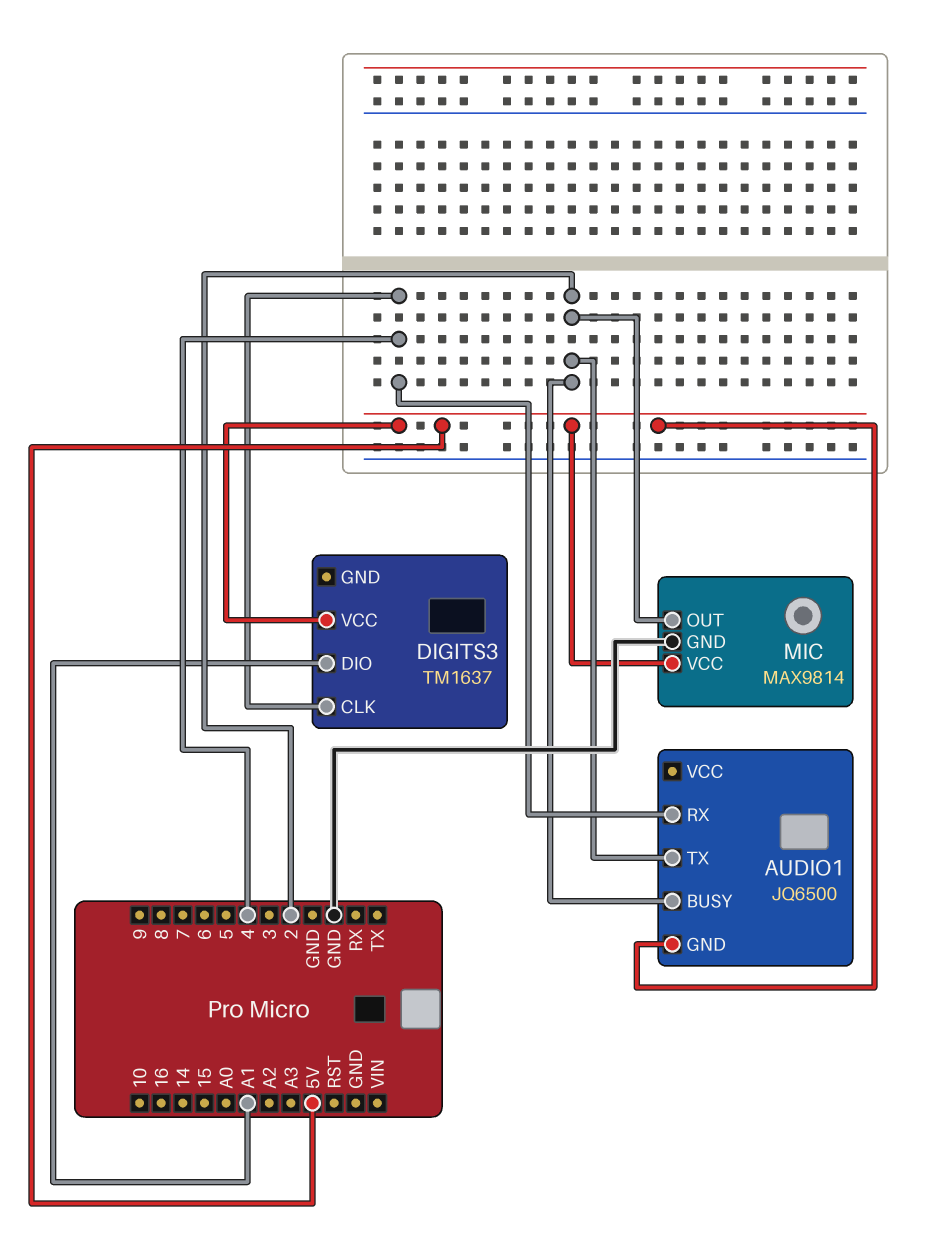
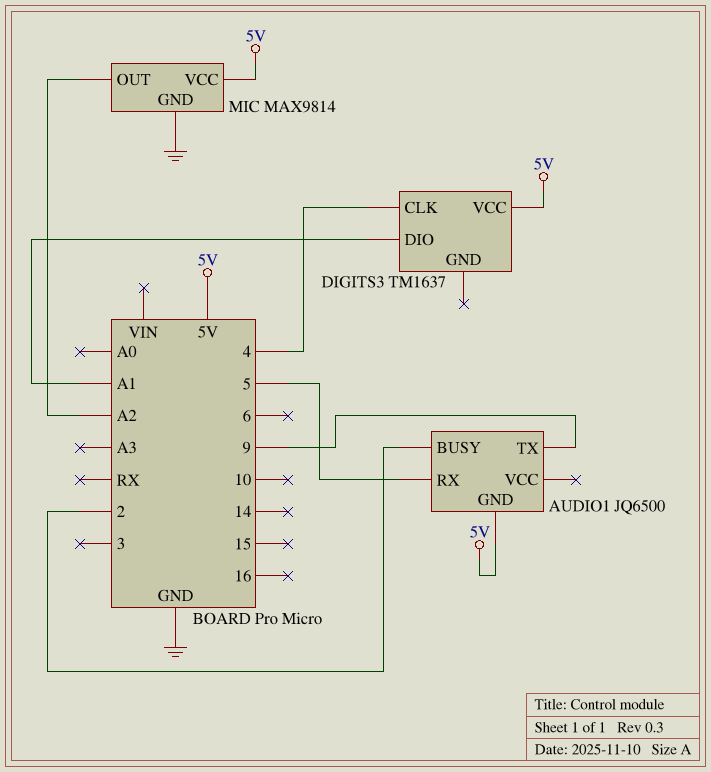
AUDIO1 pin RX: 4 -> 5
AUDIO1 pin TX: 2 -> 9
MIC pin OUT: 2 -> A2

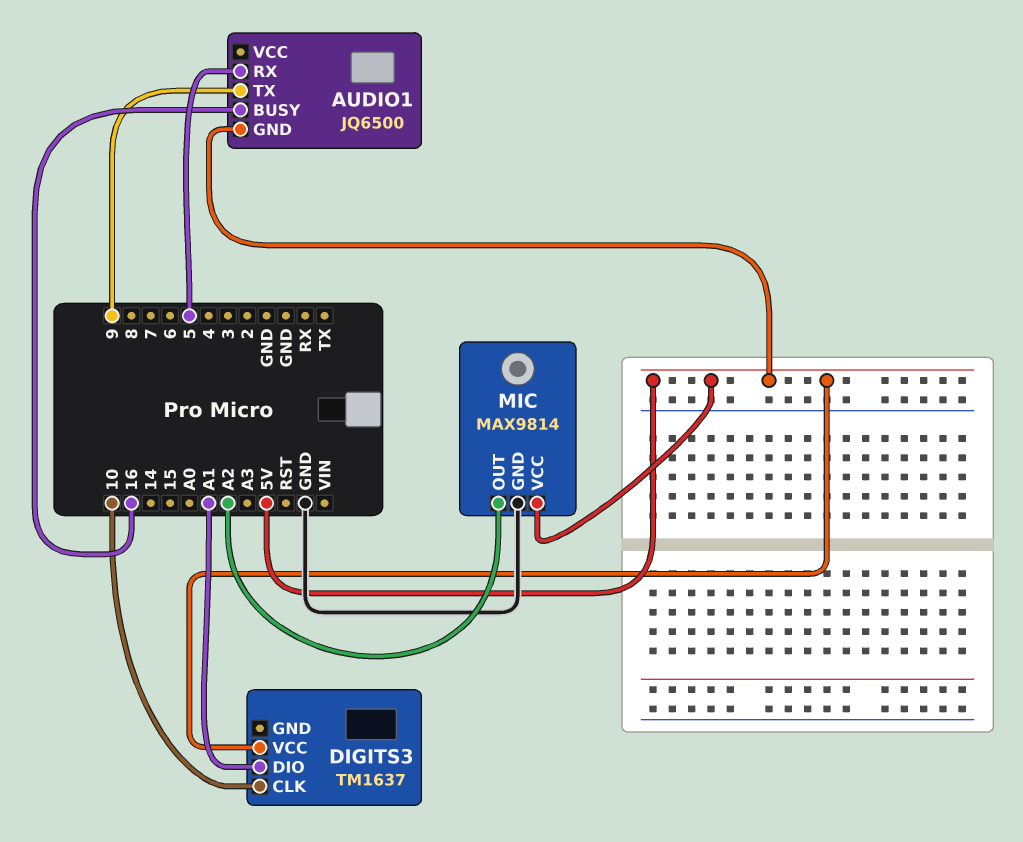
AUDIO1 pin BUSY: 2 -> 16
DIGITS3 pin CLK: 4 -> 10

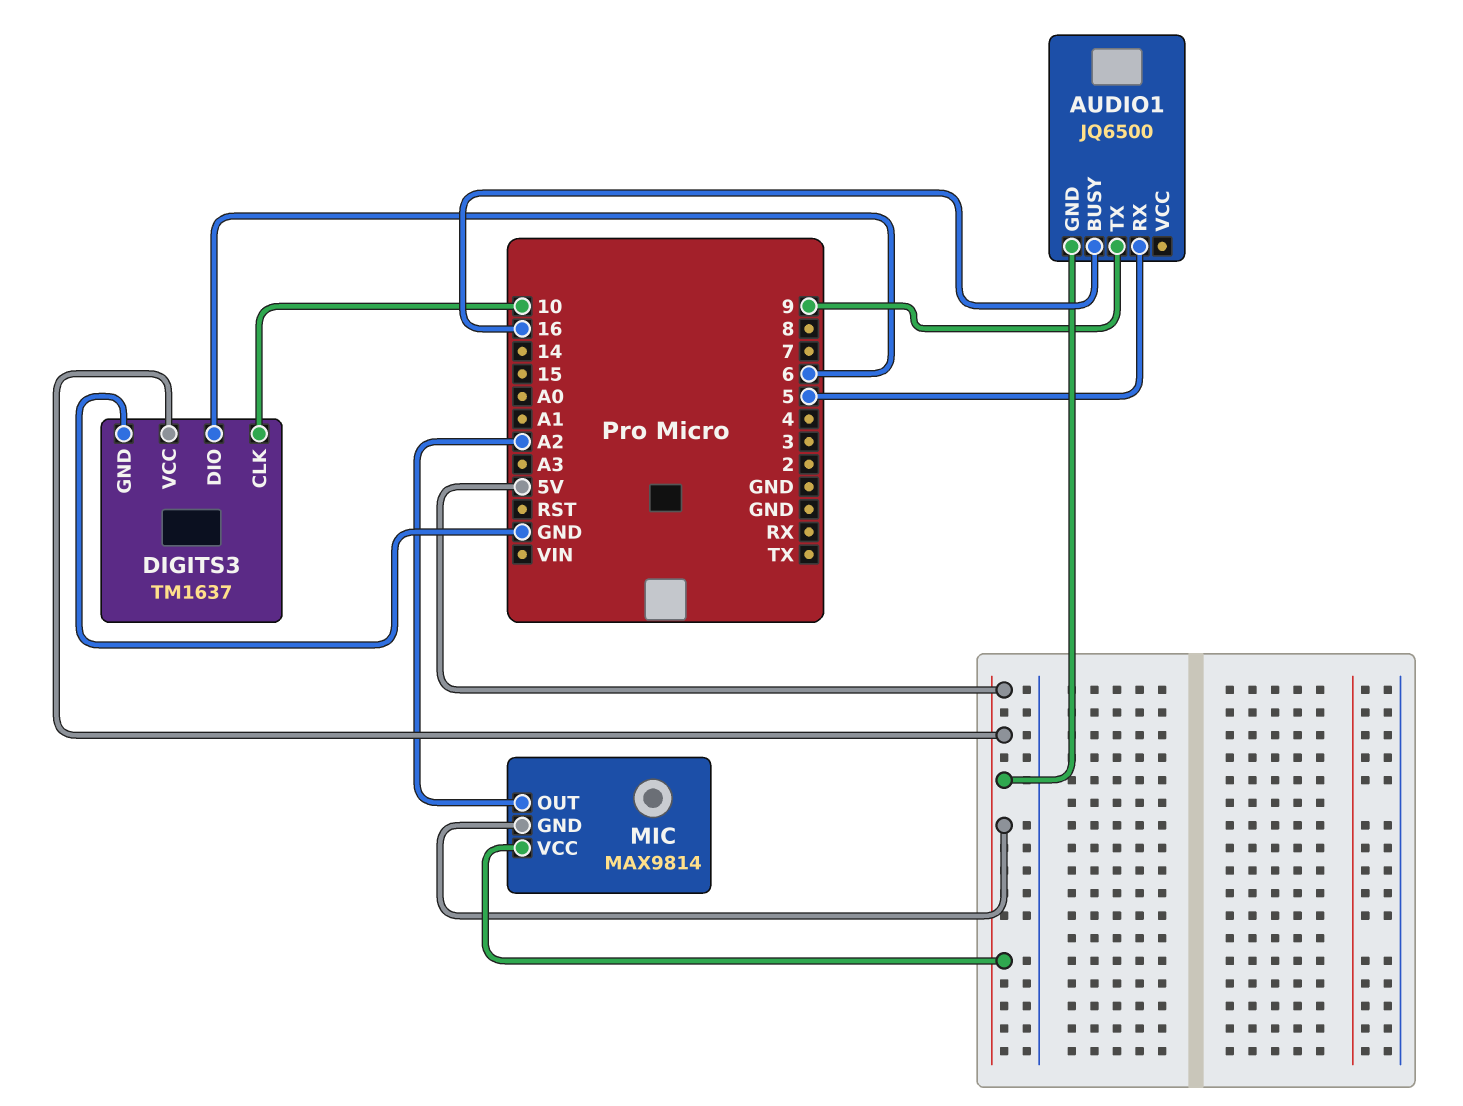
DIGITS3 pin DIO: A1 -> 6
DIGITS3 pin GND: none -> GND
MIC pin GND: GND -> 5V

